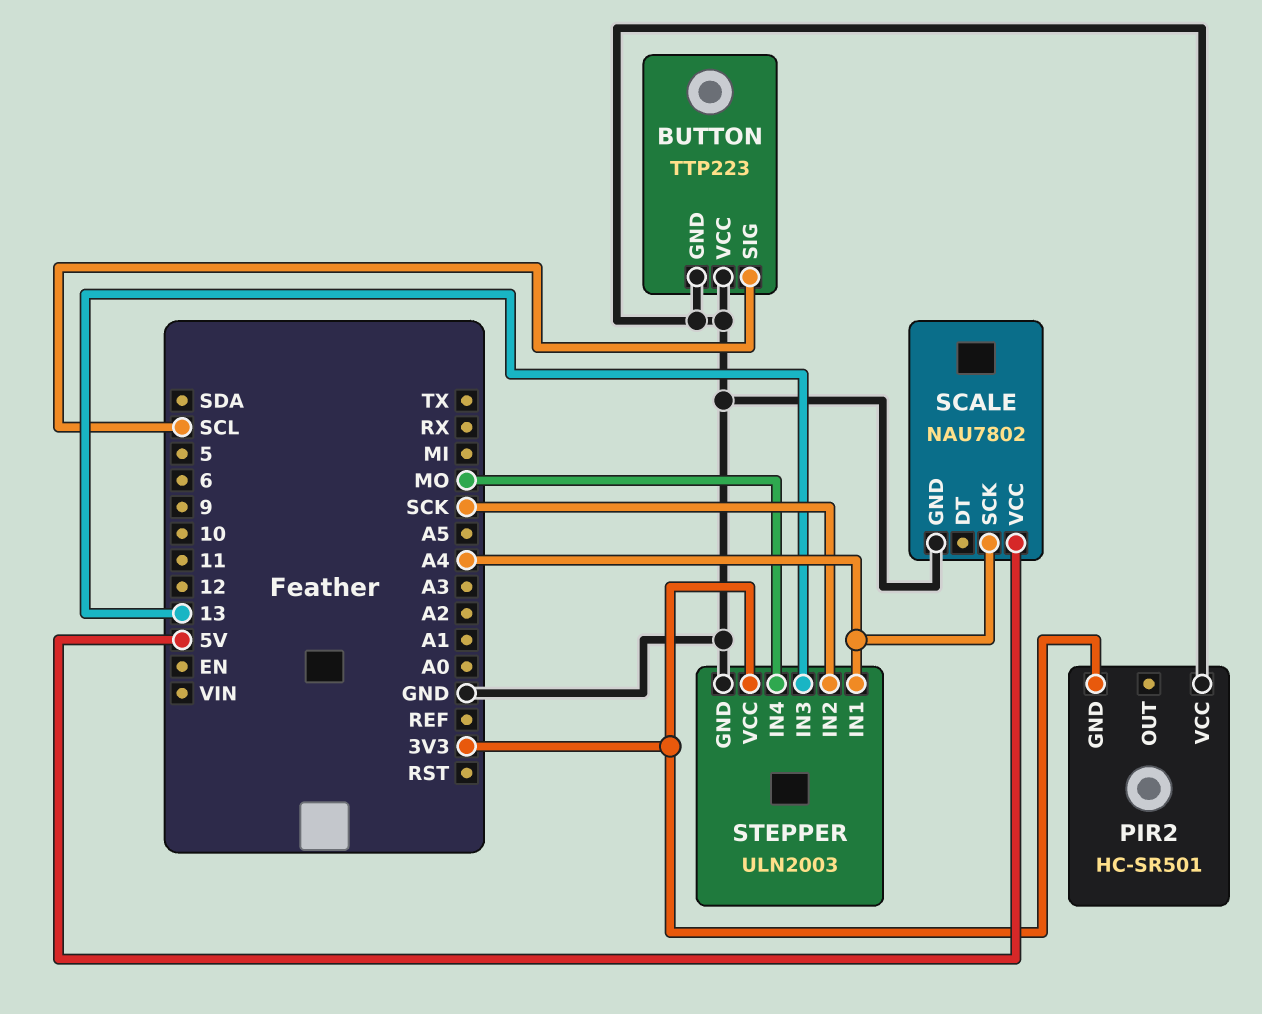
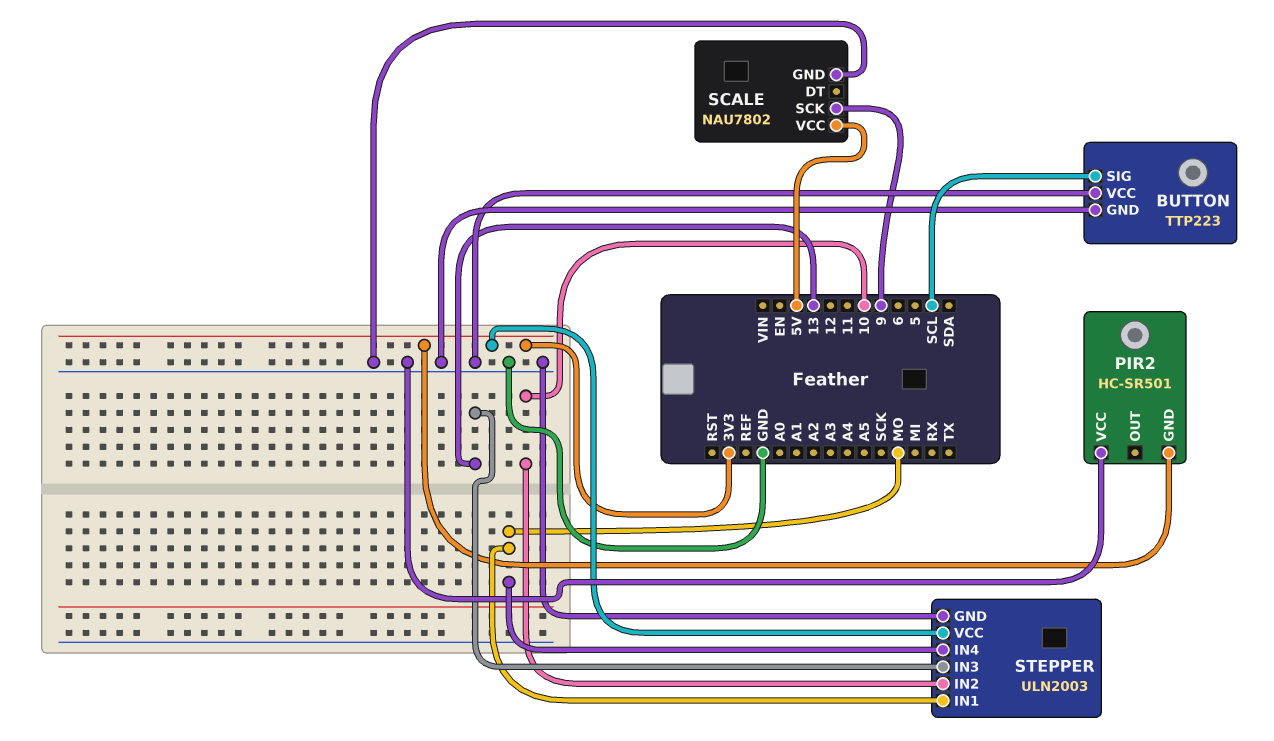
SCALE pin SCK: A4 -> 9
STEPPER pin IN1: A4 -> MO
STEPPER pin IN2: SCK -> 10

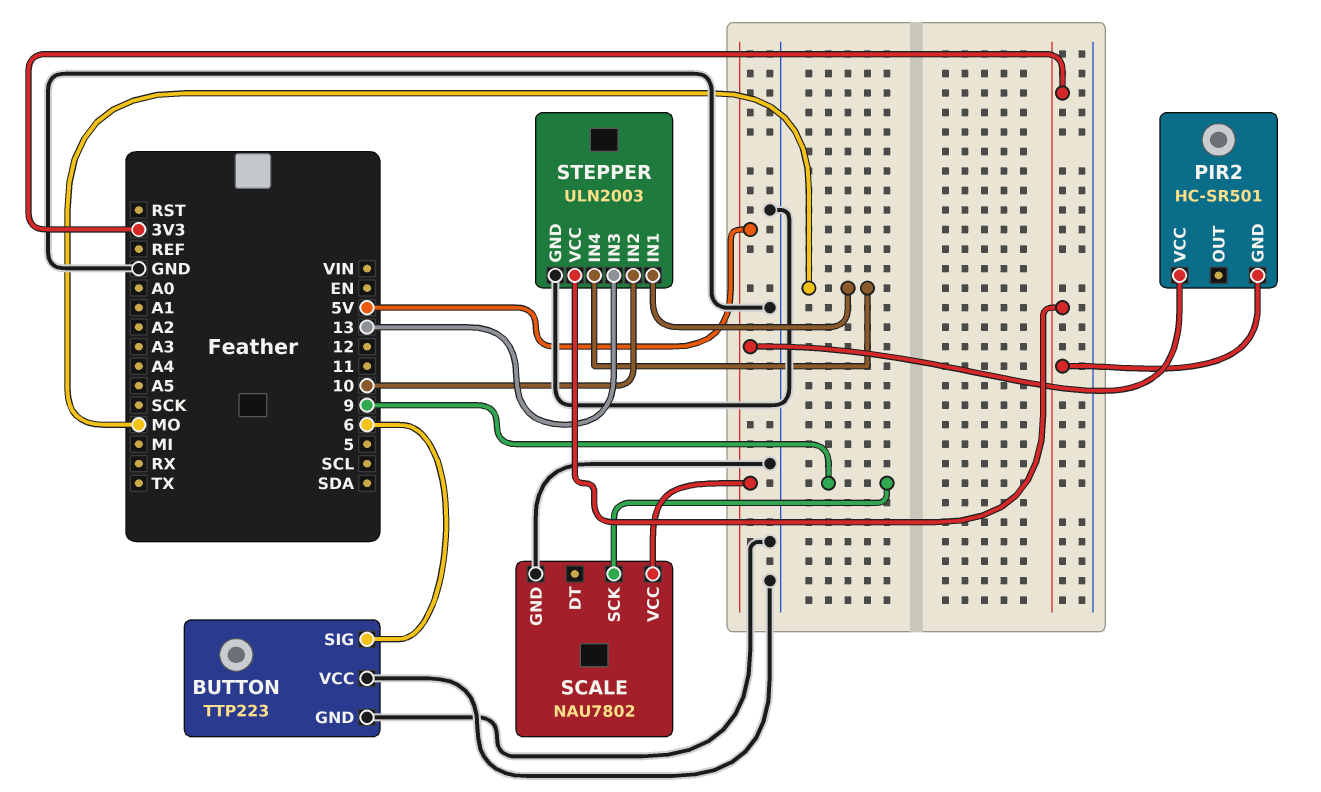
BUTTON pin SIG: SCL -> 6
PIR2 pin VCC: GND -> 5V

